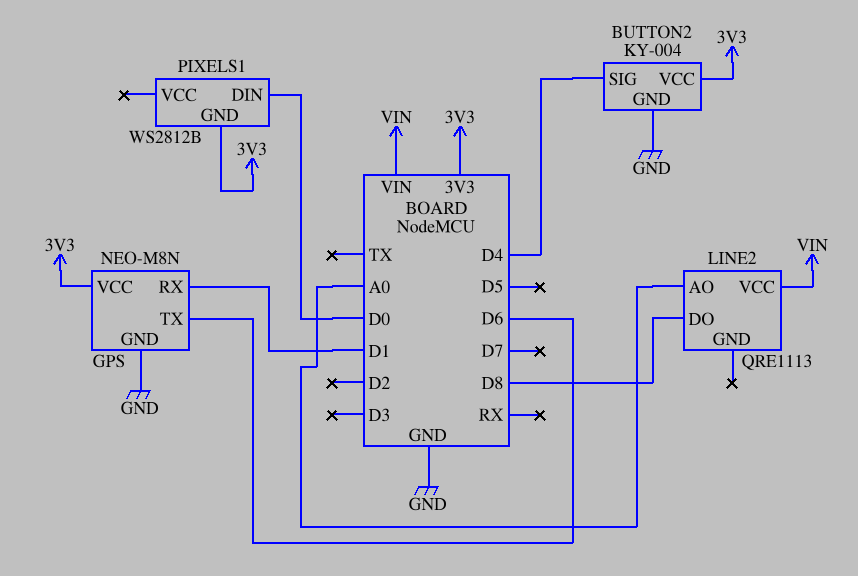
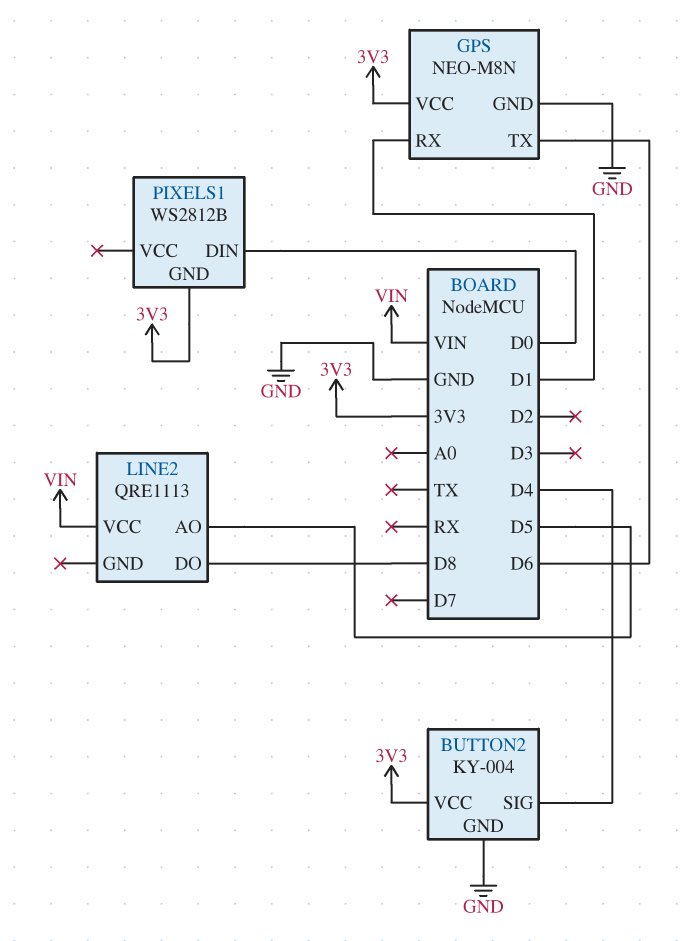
LINE2 pin AO: A0 -> D5

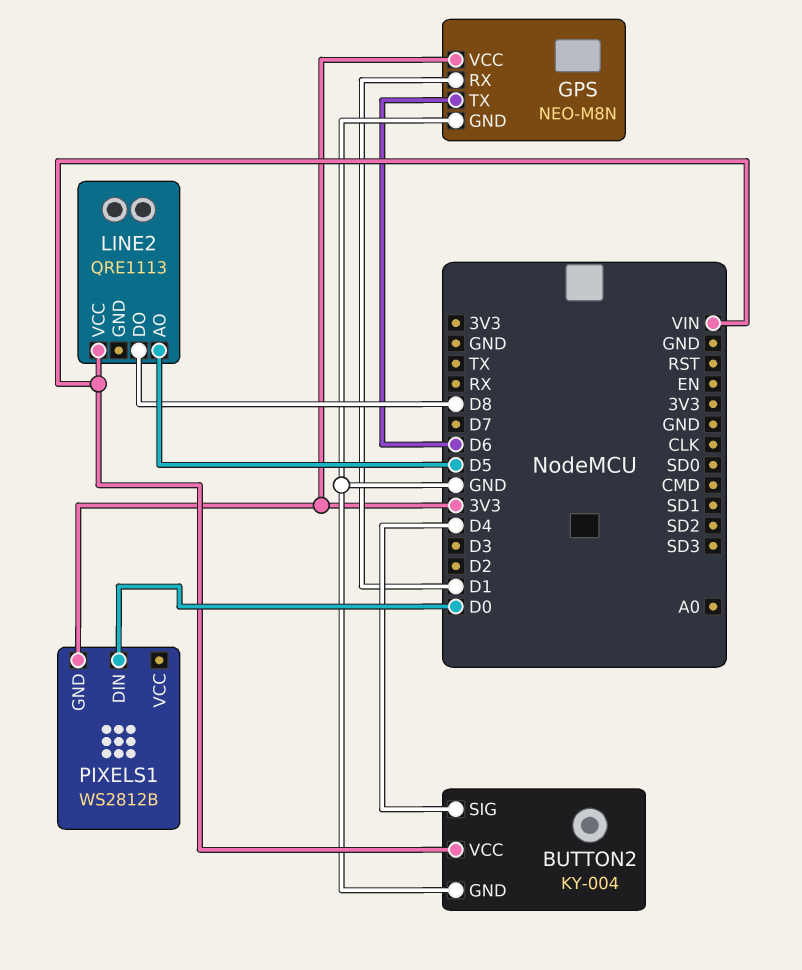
BUTTON2 pin VCC: 3V3 -> VIN

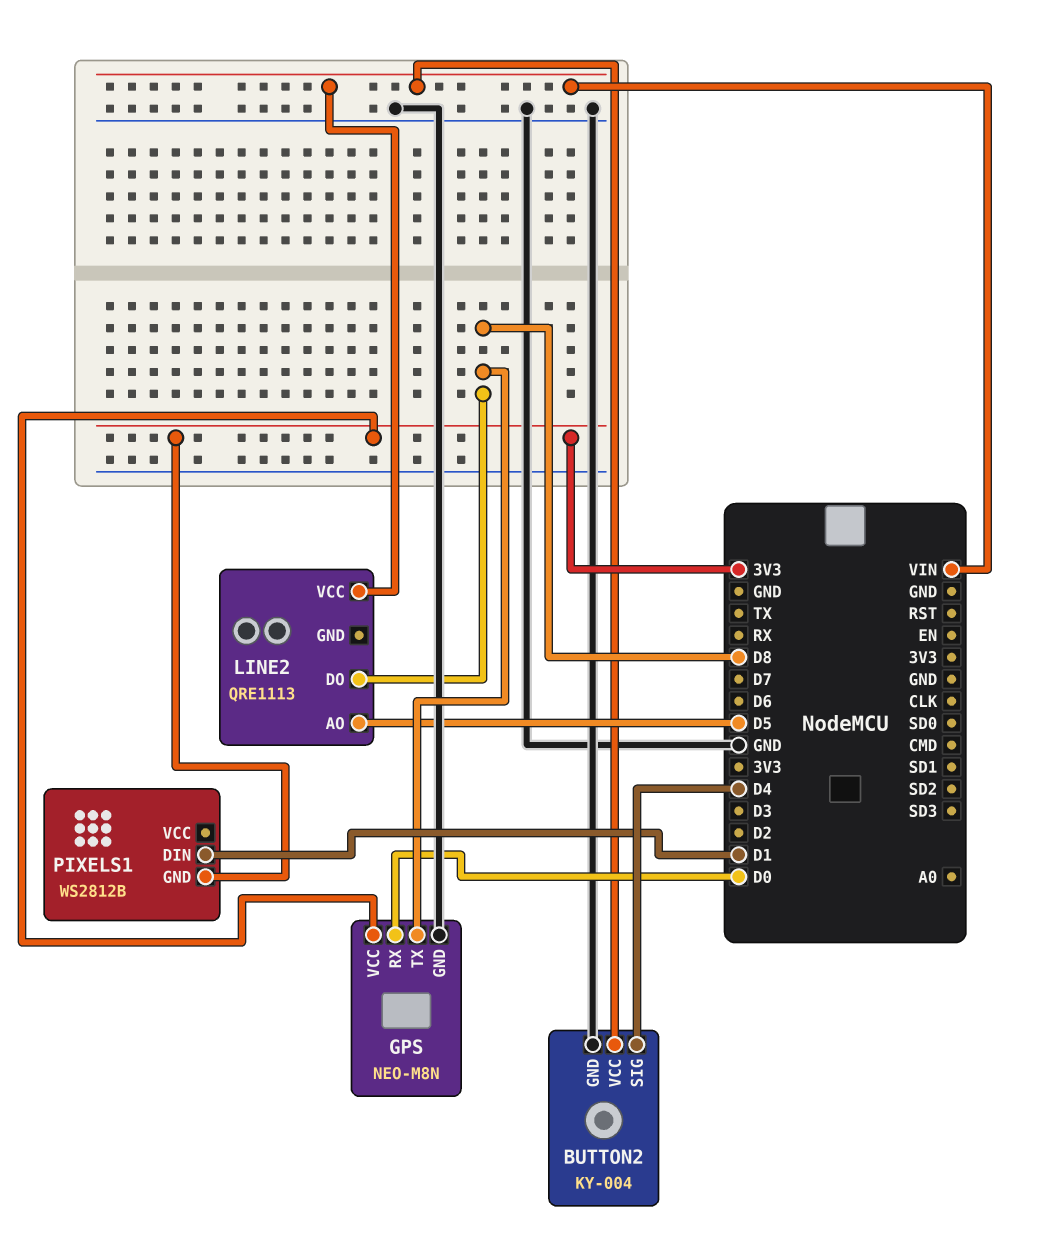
GPS pin RX: D1 -> D0
GPS pin TX: D6 -> D8
PIXELS1 pin DIN: D0 -> D1

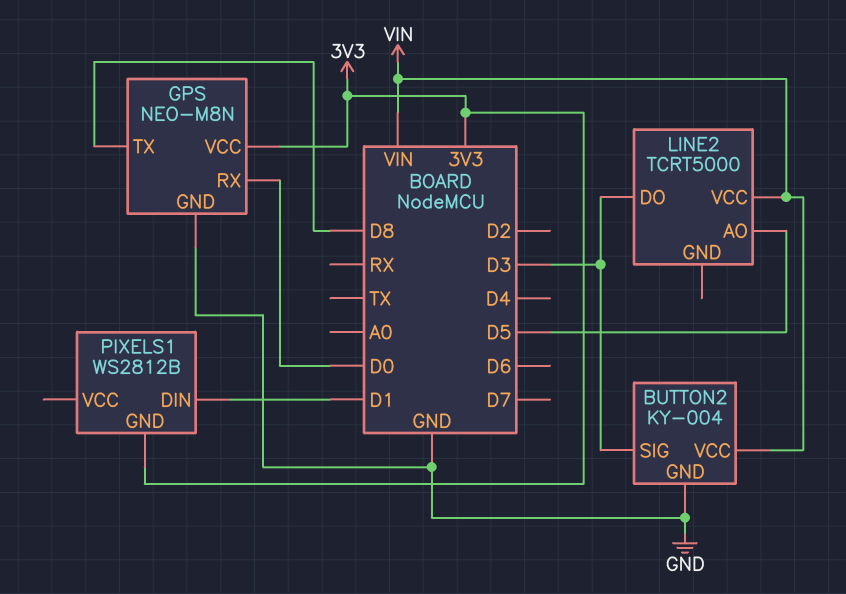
BUTTON2 pin SIG: D4 -> D3
LINE2: QRE1113 -> TCRT5000
LINE2 pin DO: D8 -> D3

